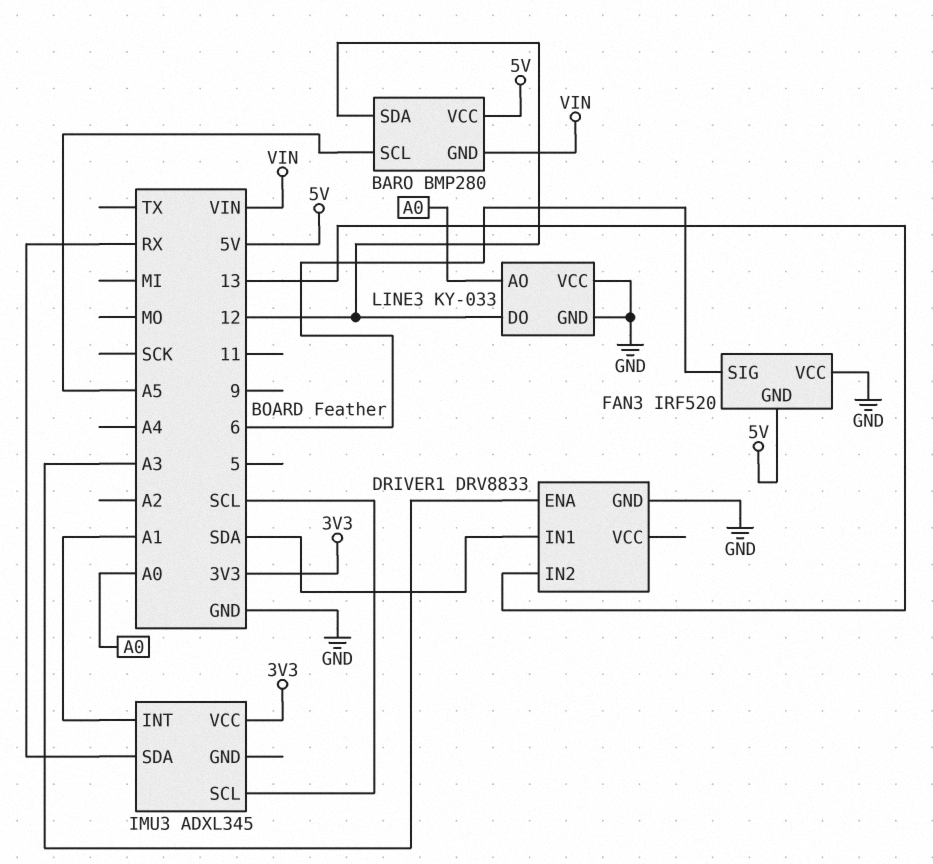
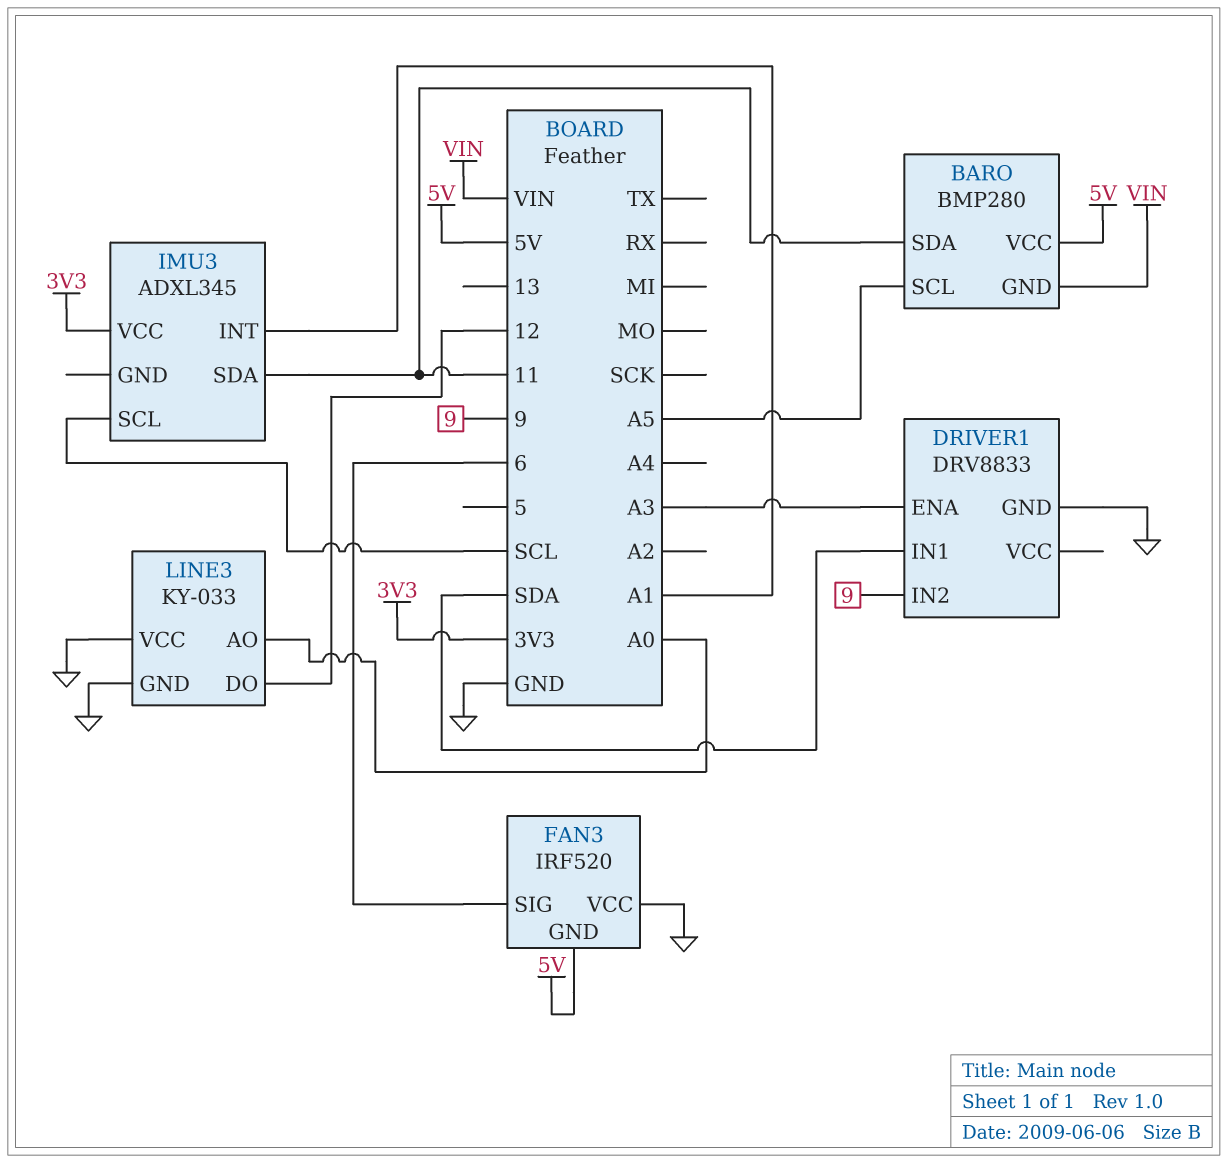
BARO pin SDA: 12 -> 11
DRIVER1 pin IN2: 13 -> 9
IMU3 pin SDA: RX -> 11

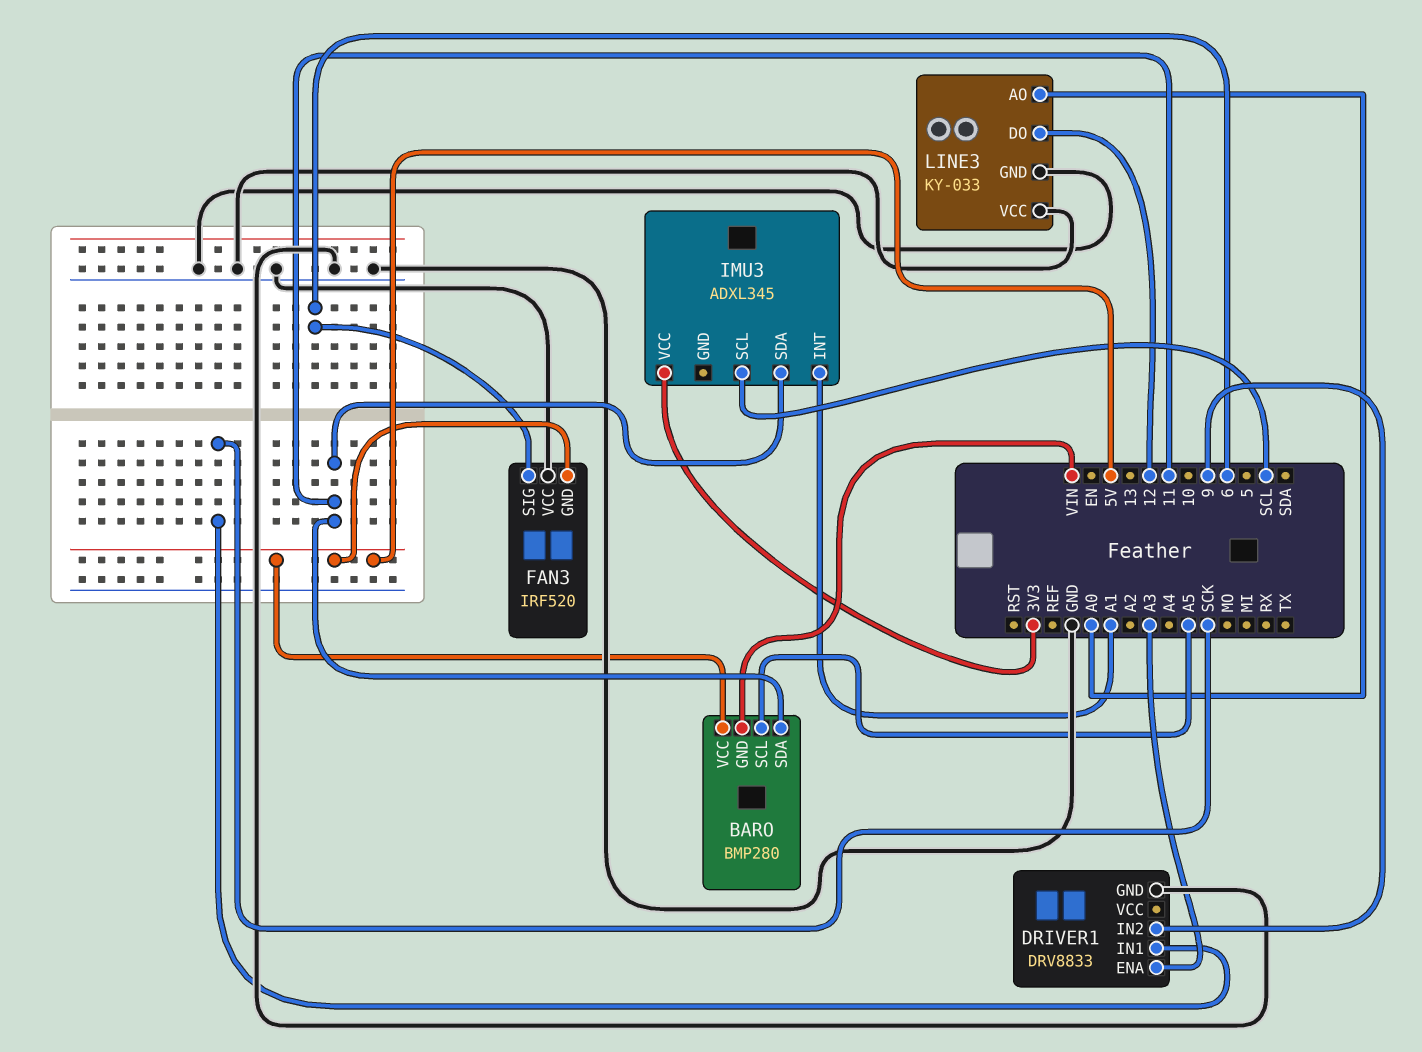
DRIVER1 pin IN1: SDA -> SCK

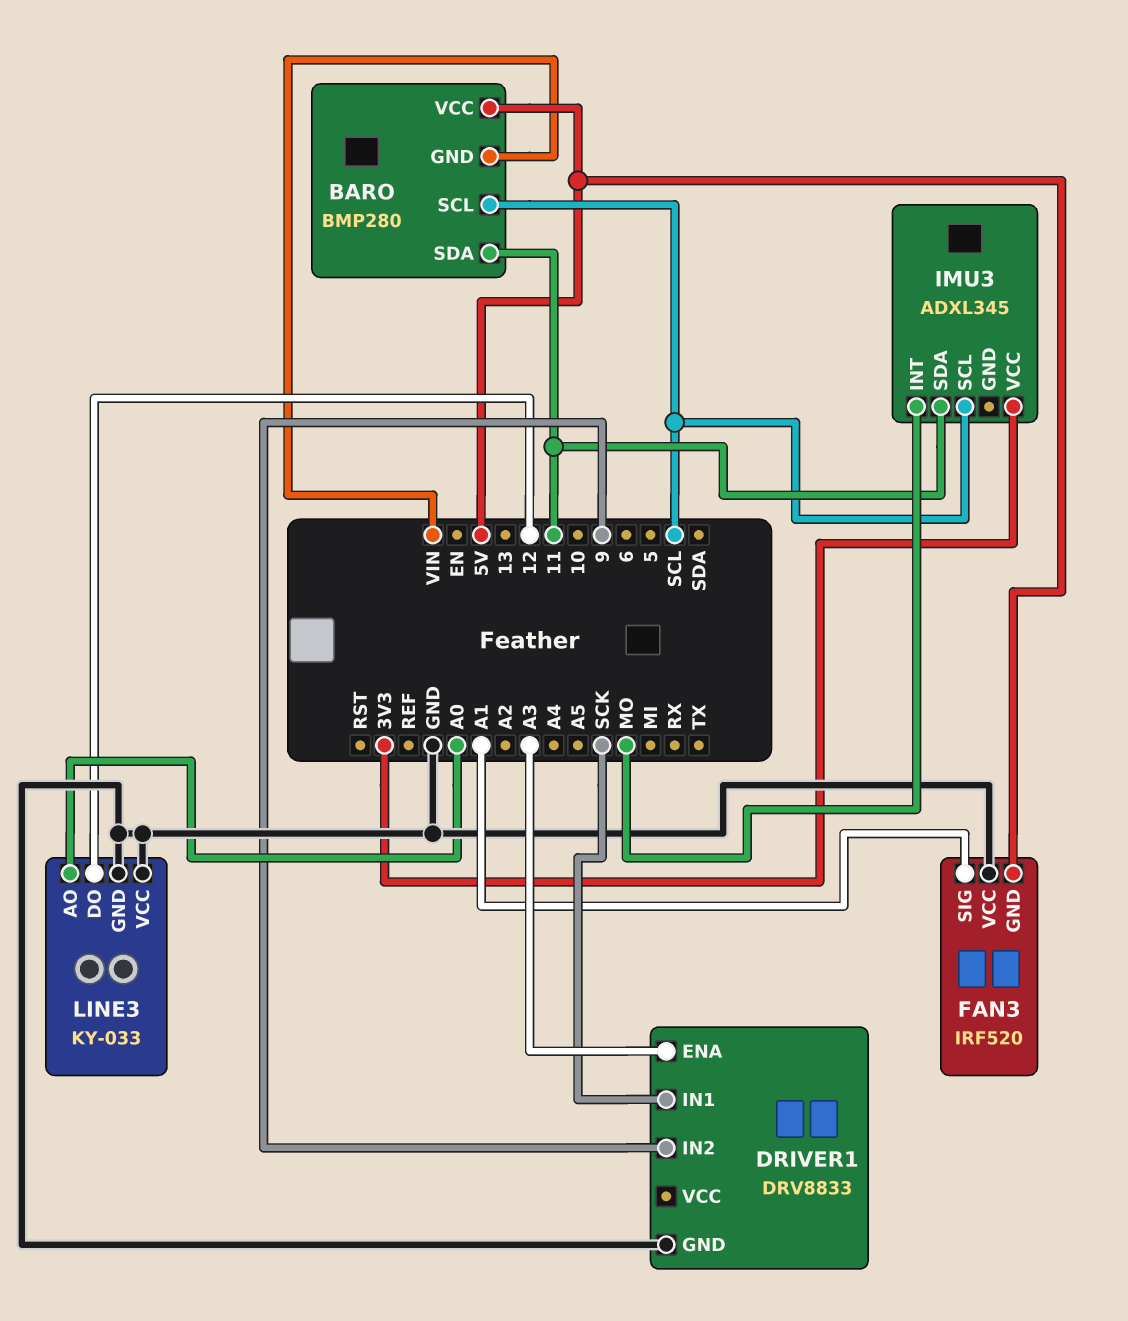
BARO pin SCL: A5 -> SCL
FAN3 pin SIG: 6 -> A1
IMU3 pin INT: A1 -> MO

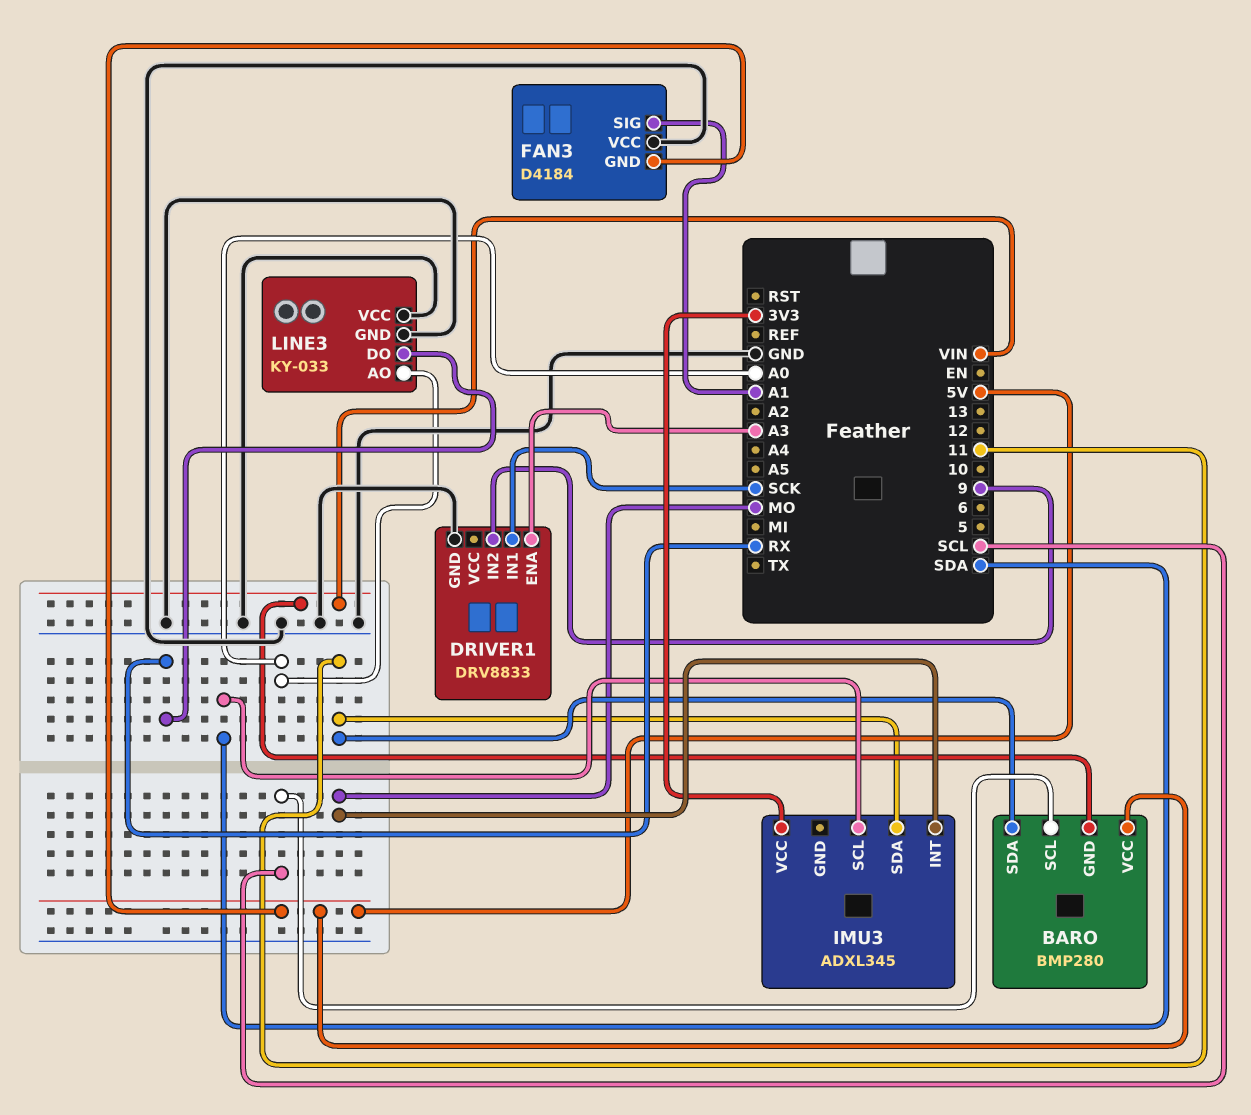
FAN3: IRF520 -> D4184
IMU3 pin SCL: SCL -> SDA
LINE3 pin DO: 12 -> RX

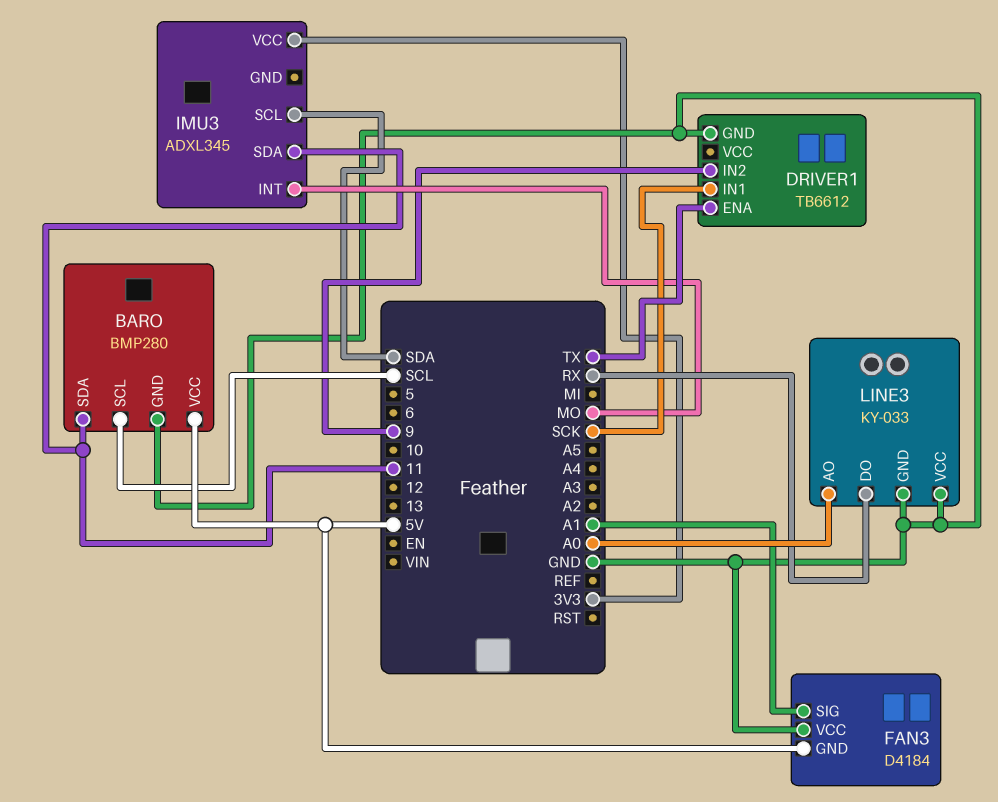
BARO pin GND: VIN -> GND
DRIVER1: DRV8833 -> TB6612
DRIVER1 pin ENA: A3 -> TX

